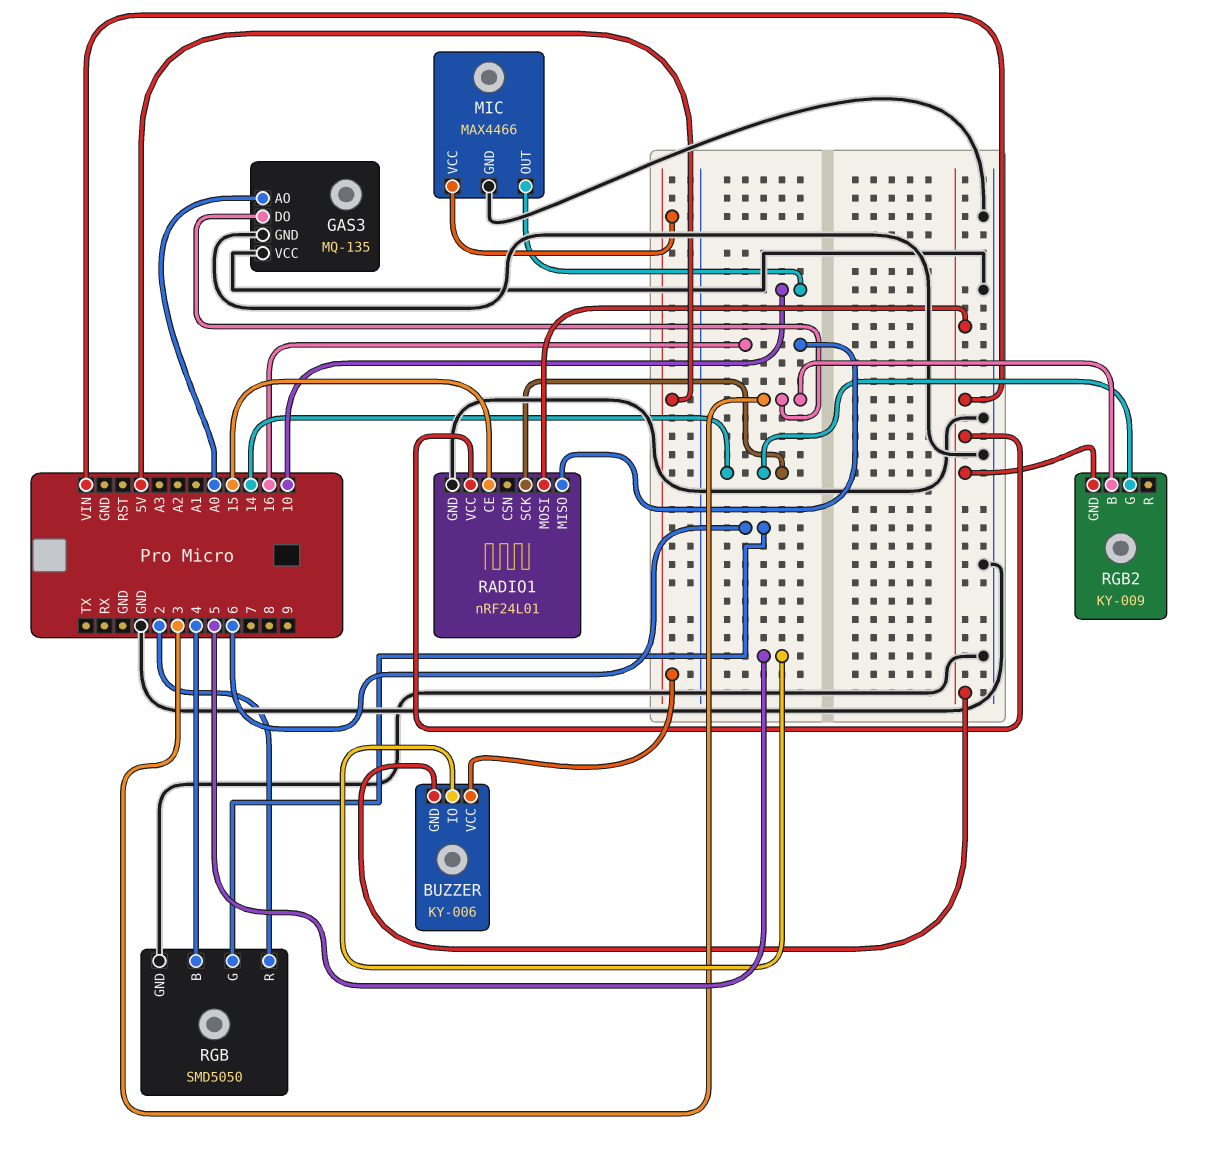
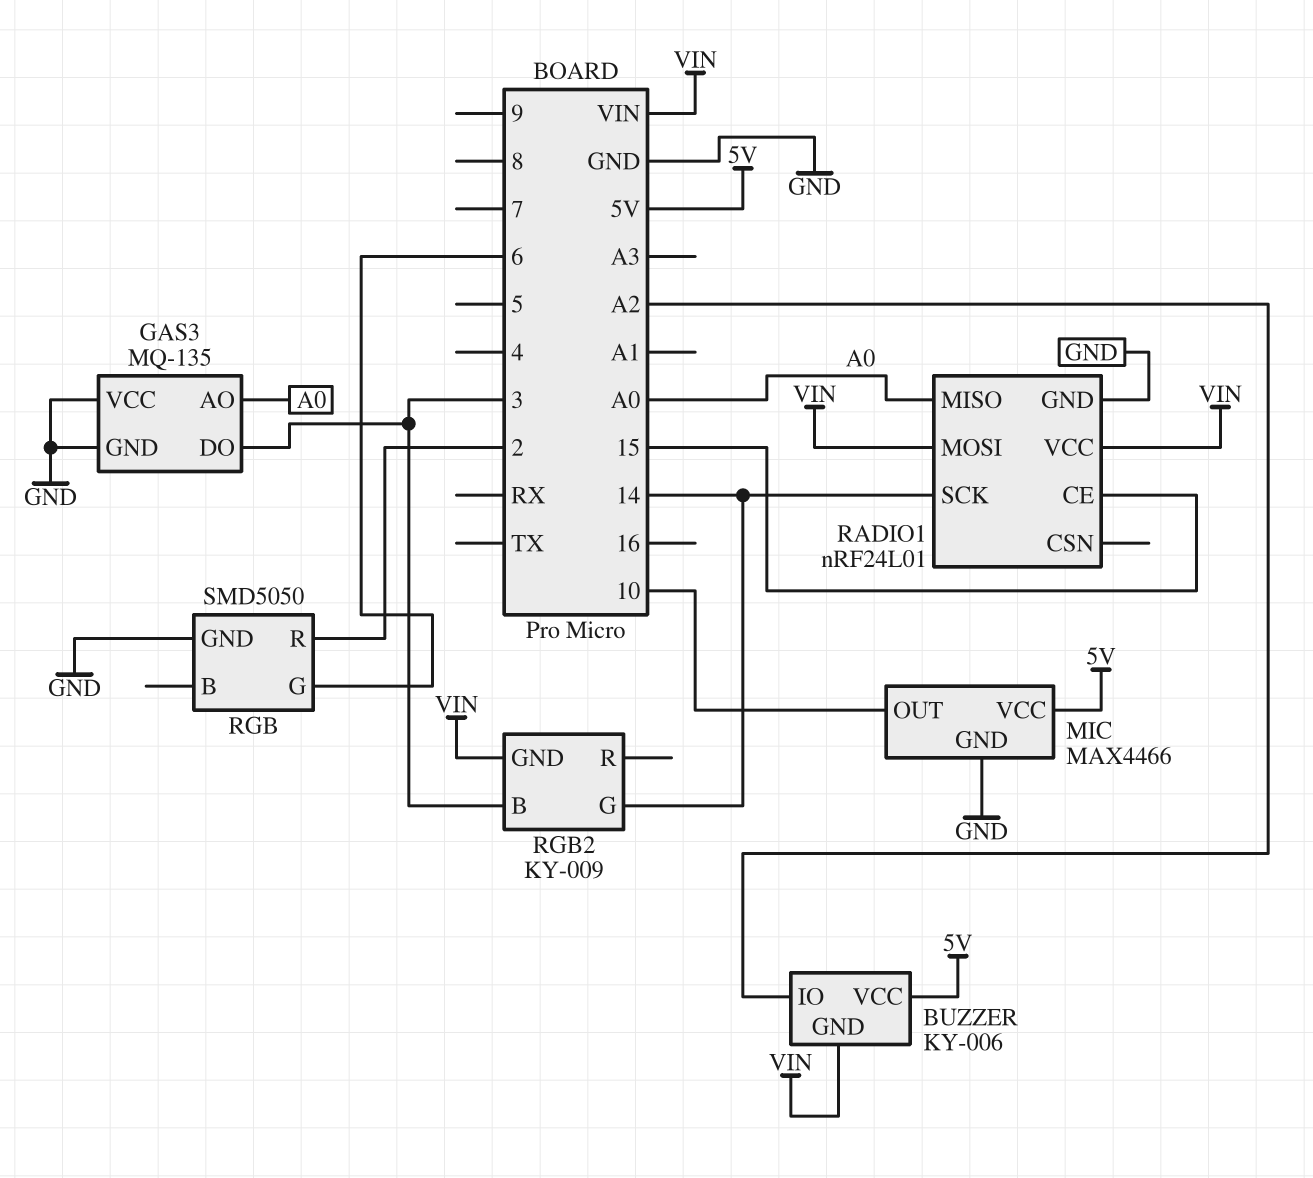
BUZZER pin IO: 5 -> A2
RADIO1 pin MISO: 16 -> A0
RGB pin B: 4 -> none

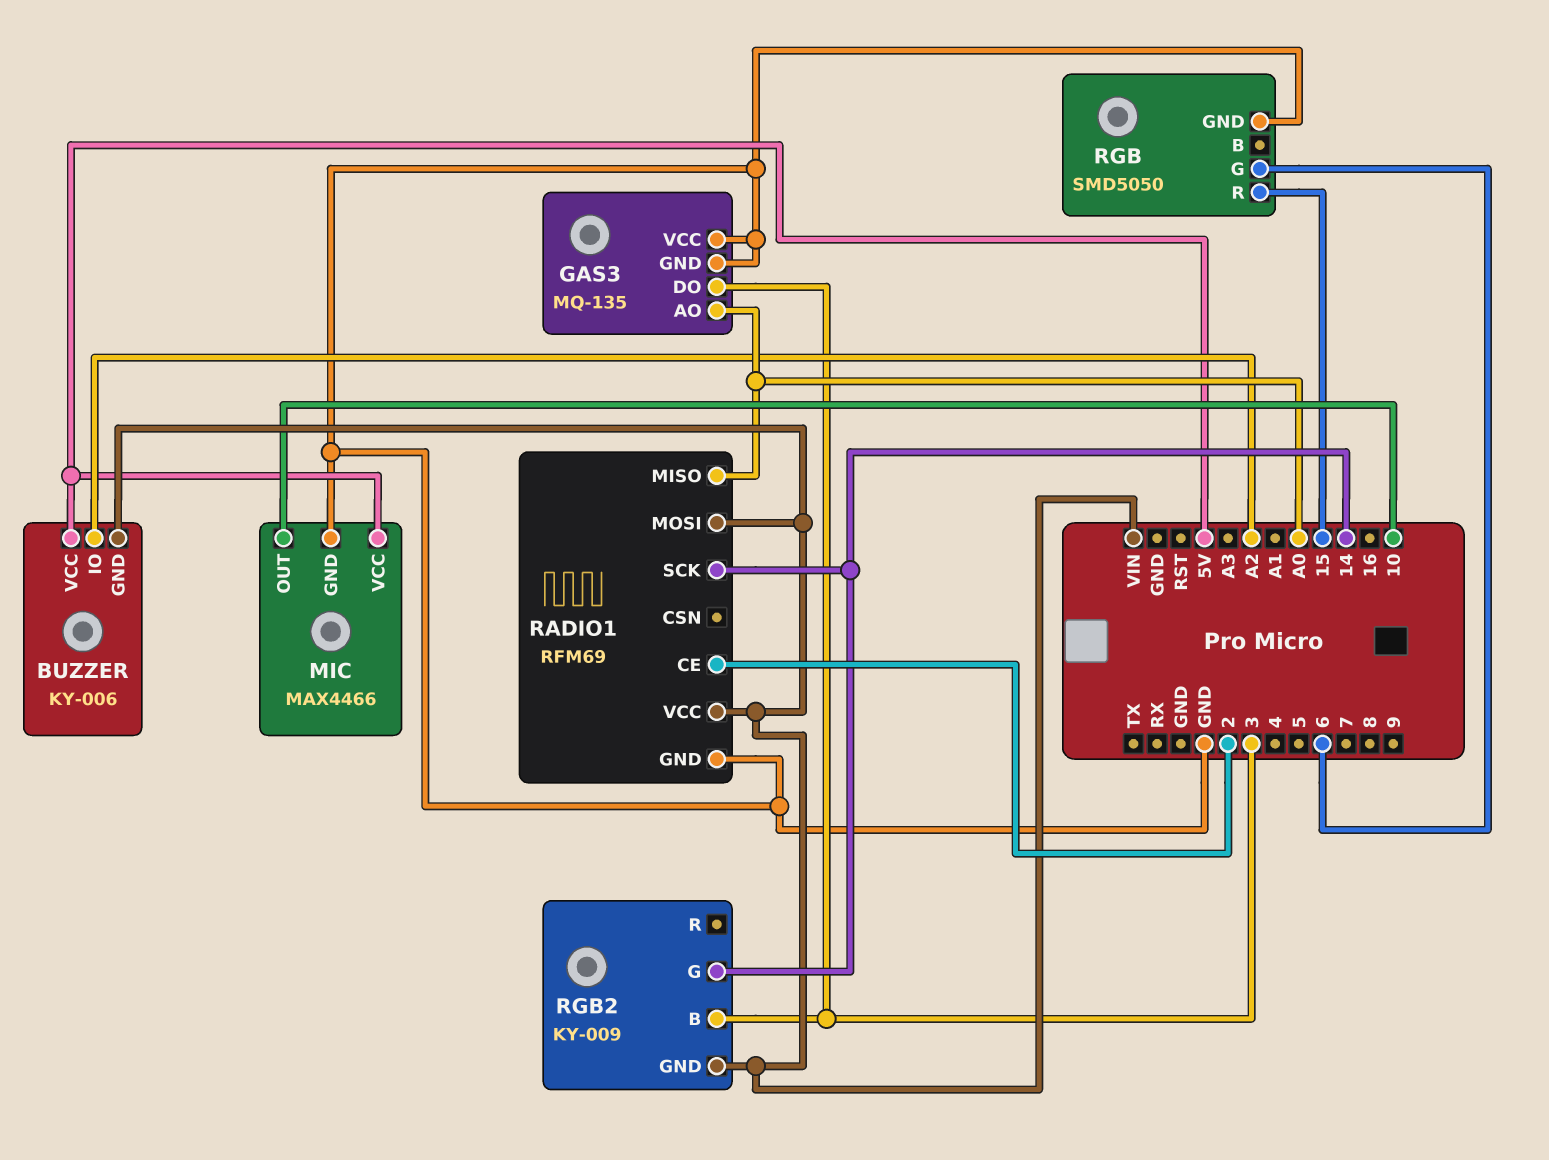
RADIO1: nRF24L01 -> RFM69
RADIO1 pin CE: 15 -> 2
RGB pin R: 2 -> 15

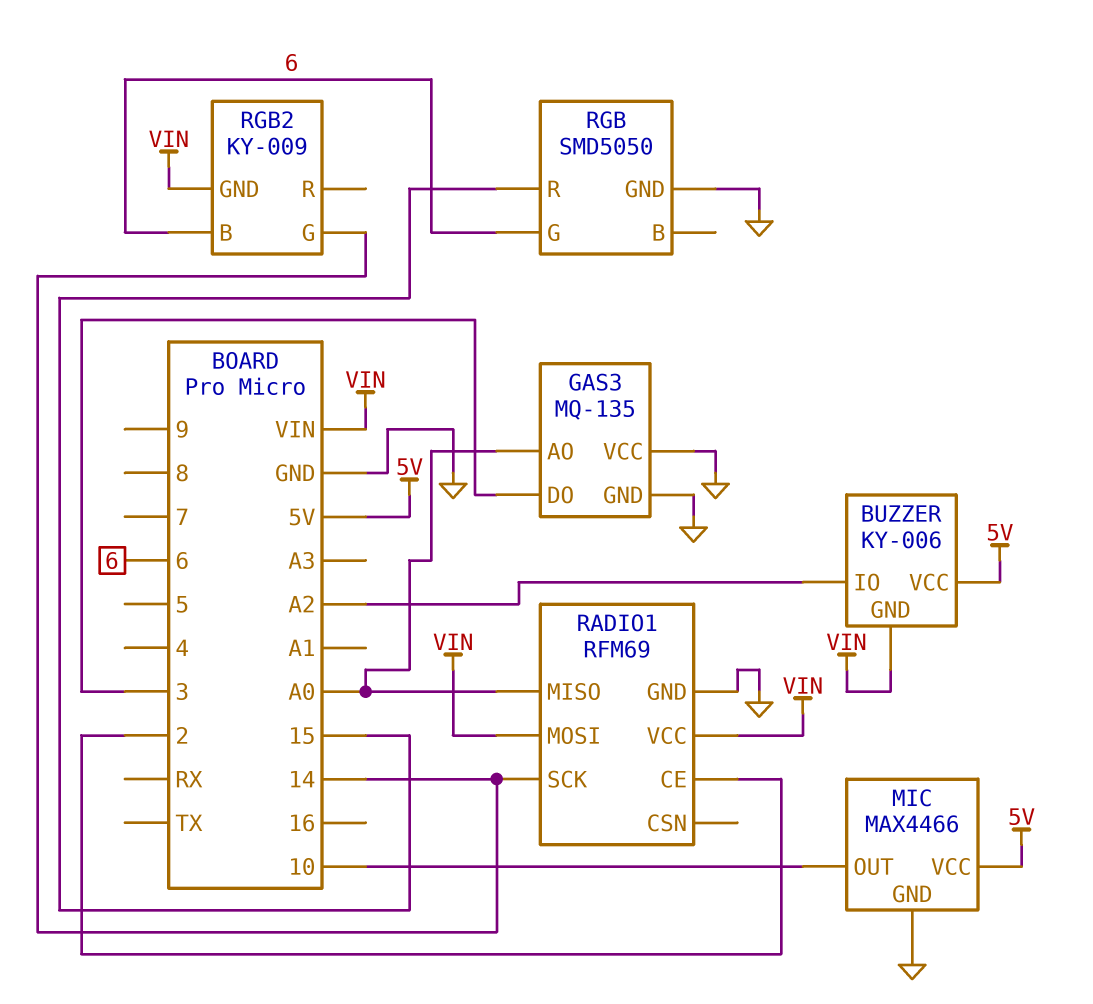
RGB2 pin B: 3 -> 6

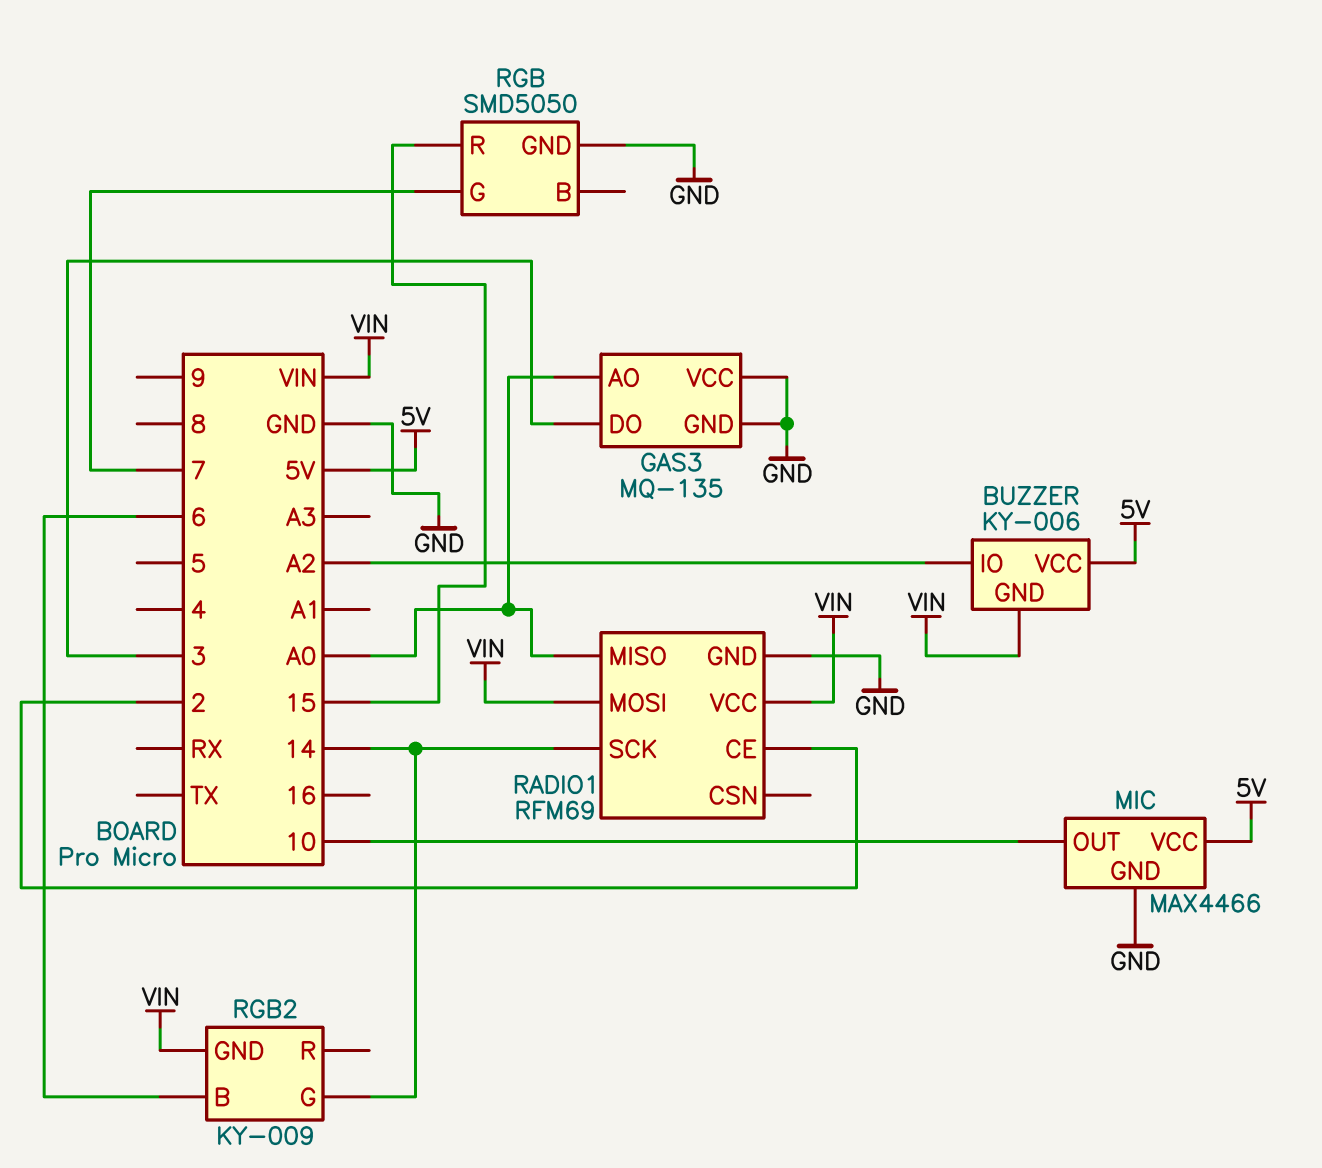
RGB pin G: 6 -> 7

